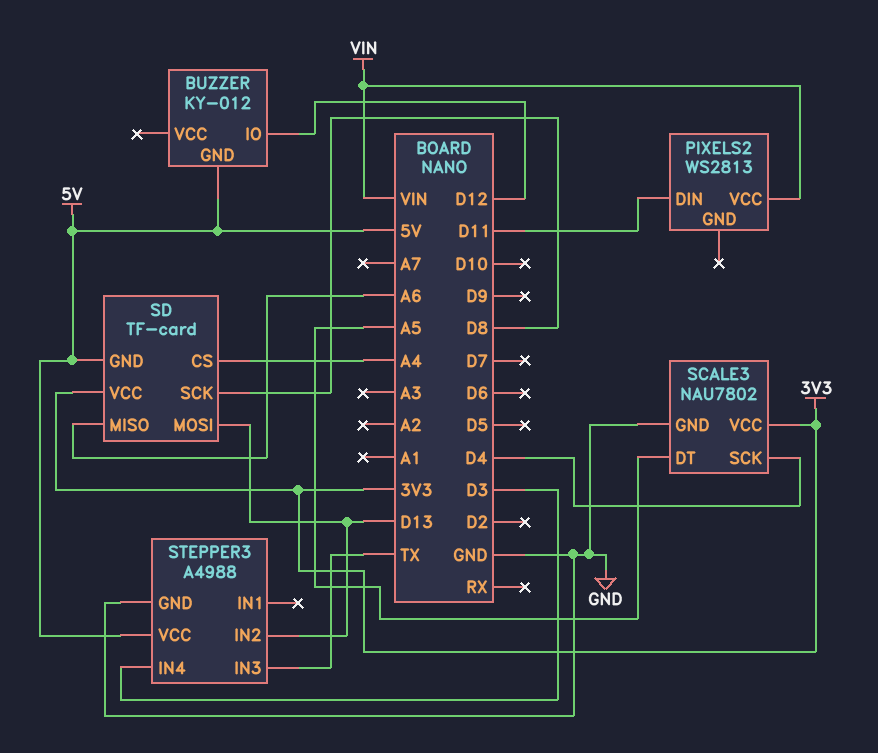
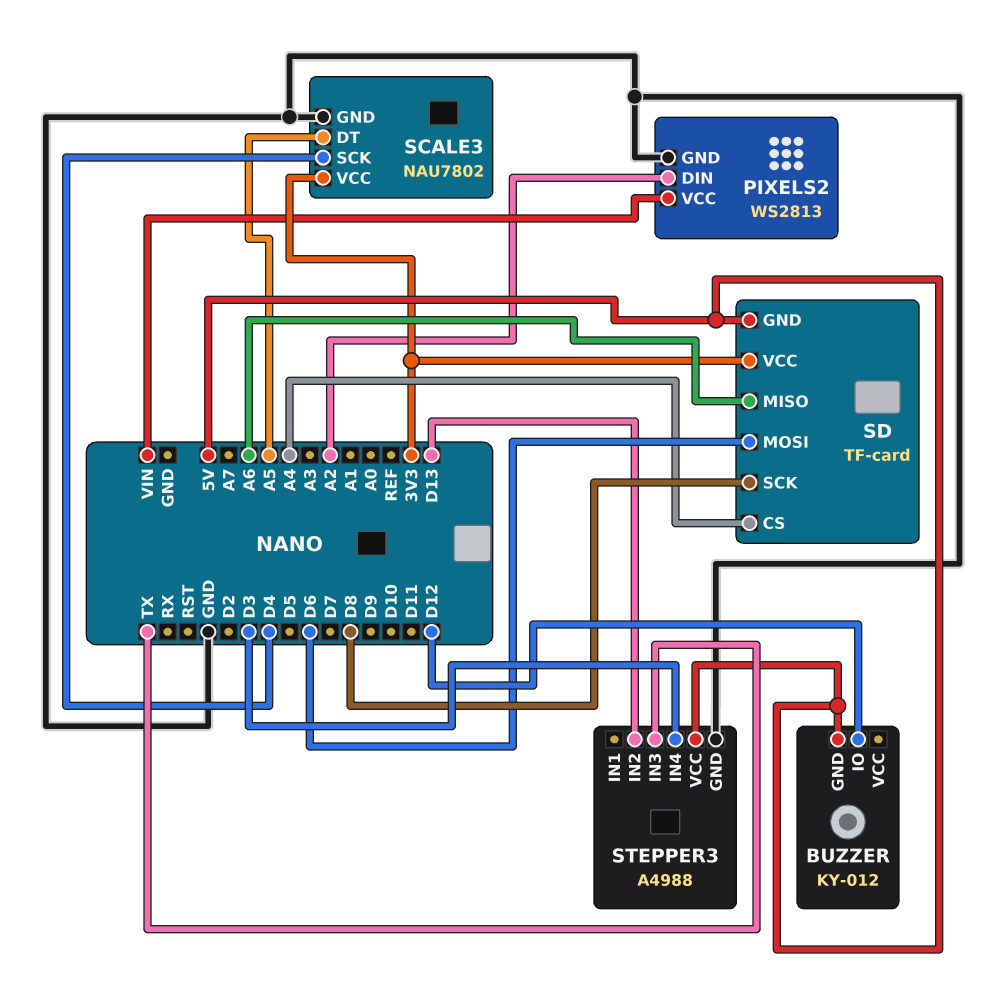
PIXELS2 pin DIN: D11 -> A2
PIXELS2 pin GND: none -> GND
SD pin MOSI: D13 -> D6

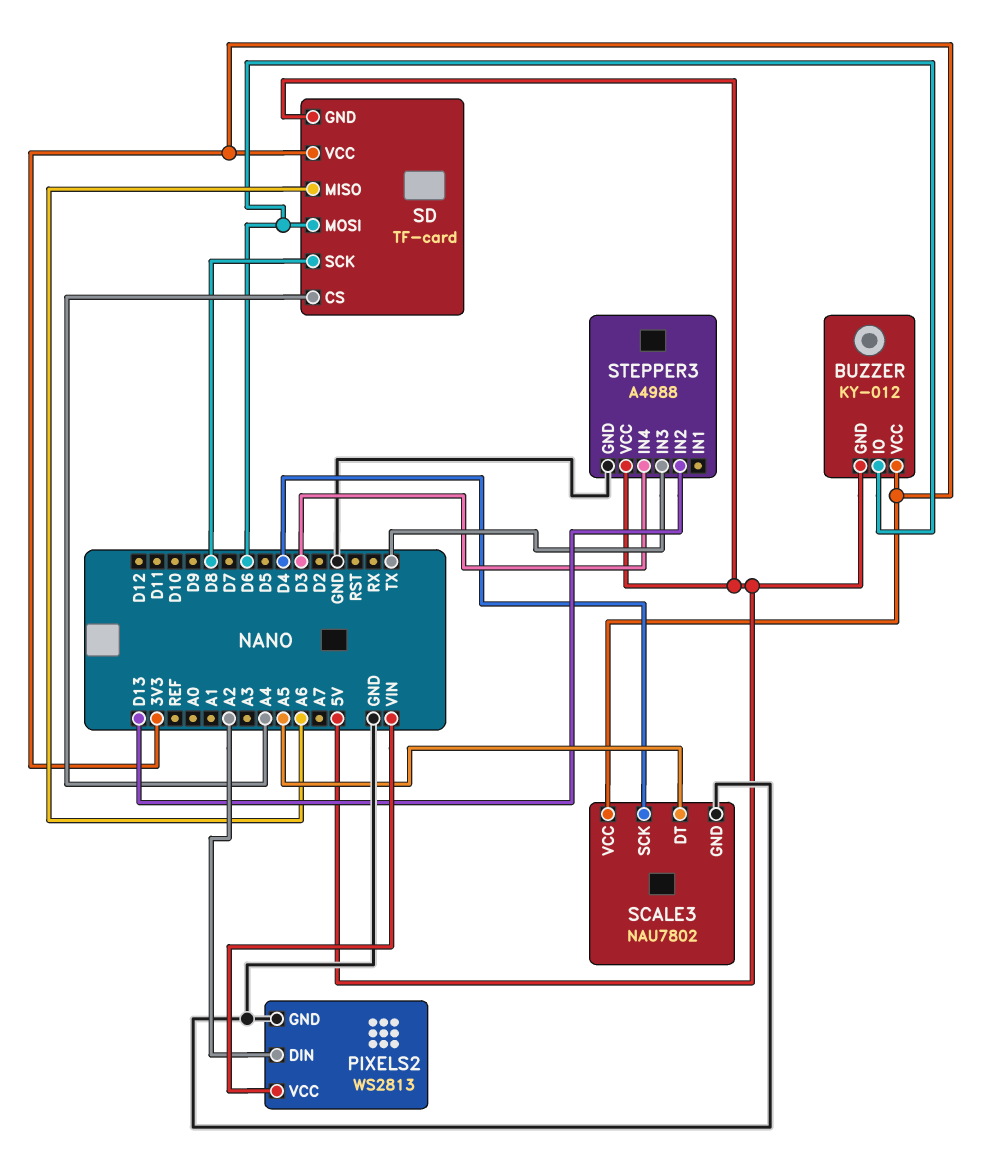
BUZZER pin IO: D12 -> D6
BUZZER pin VCC: none -> 3V3

